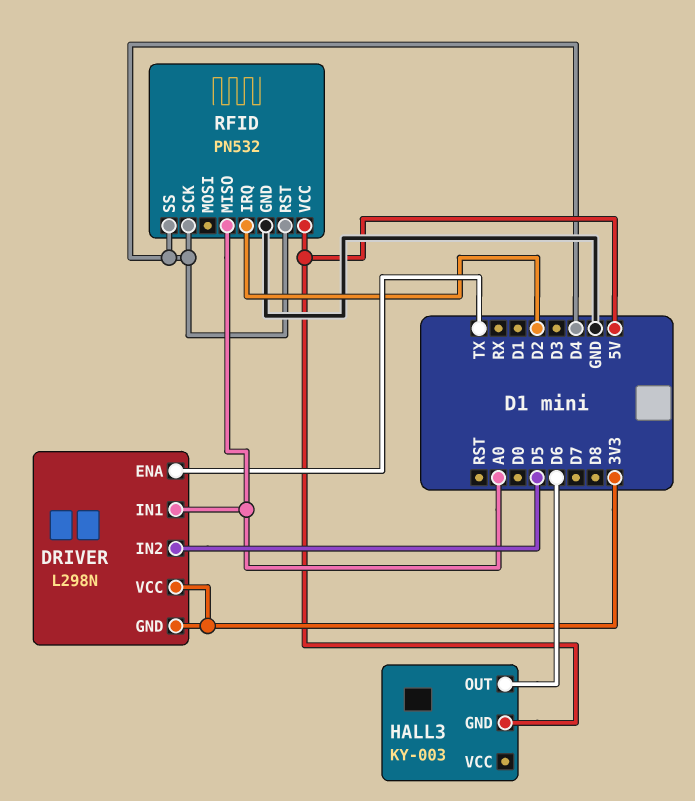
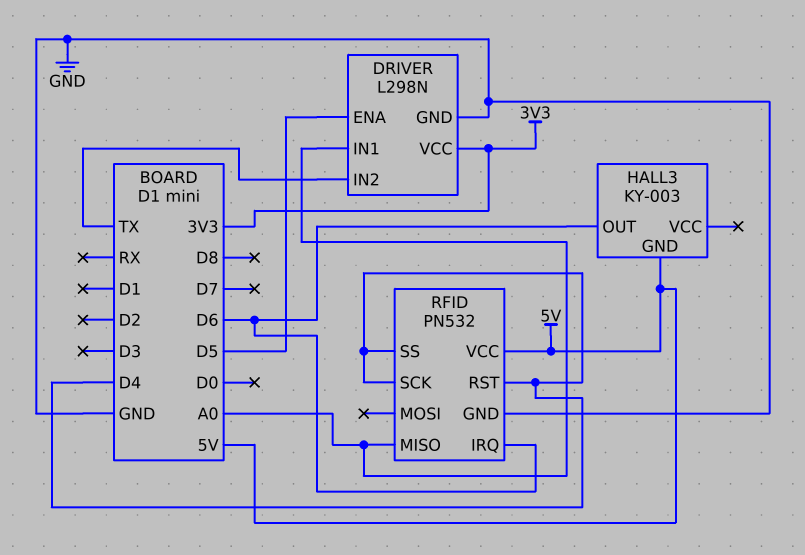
DRIVER pin ENA: TX -> D5
DRIVER pin GND: 3V3 -> GND
DRIVER pin IN2: D5 -> TX
RFID pin IRQ: D2 -> D6

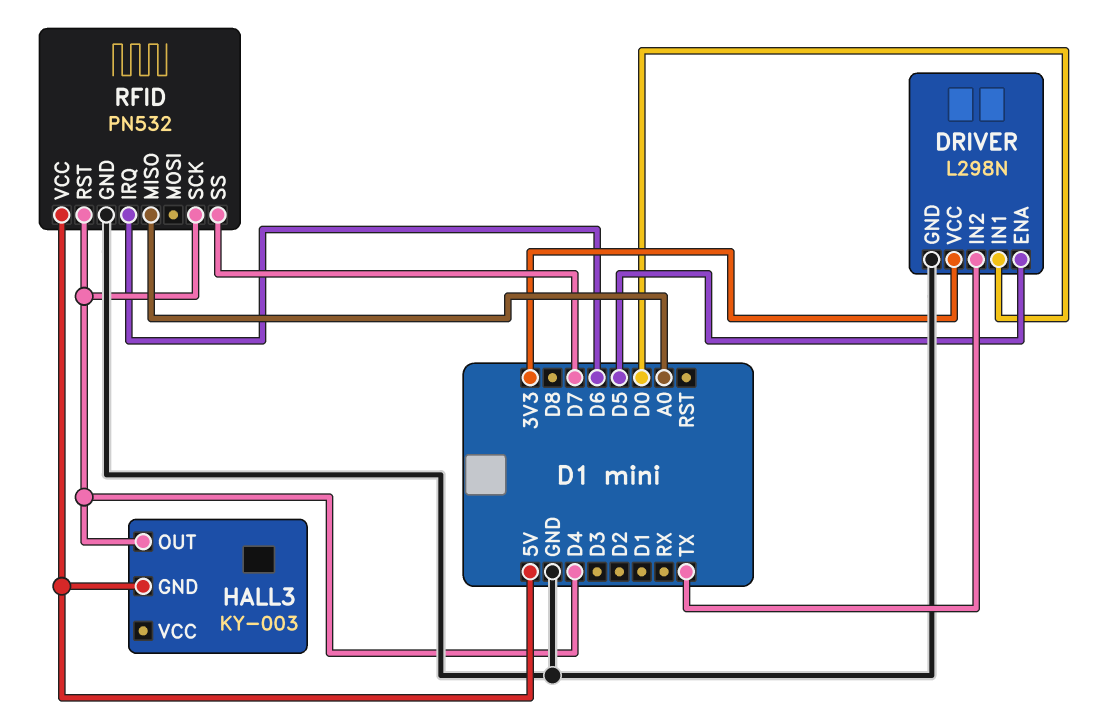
DRIVER pin IN1: A0 -> D0
HALL3 pin OUT: D6 -> D4
RFID pin SS: D4 -> D7

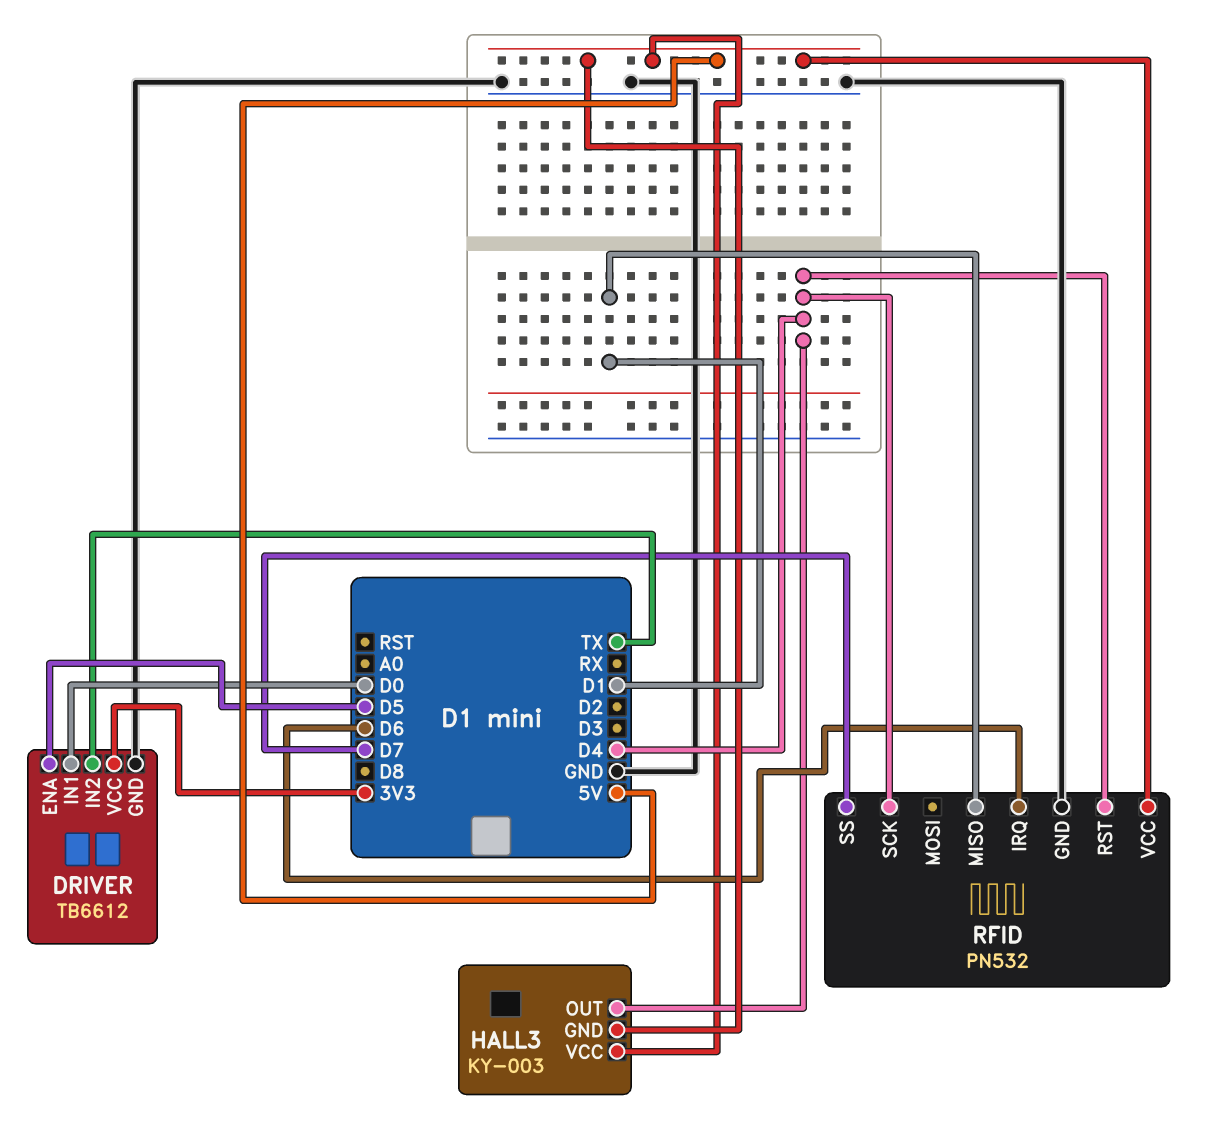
DRIVER: L298N -> TB6612
HALL3 pin VCC: none -> 5V
RFID pin MISO: A0 -> D1

